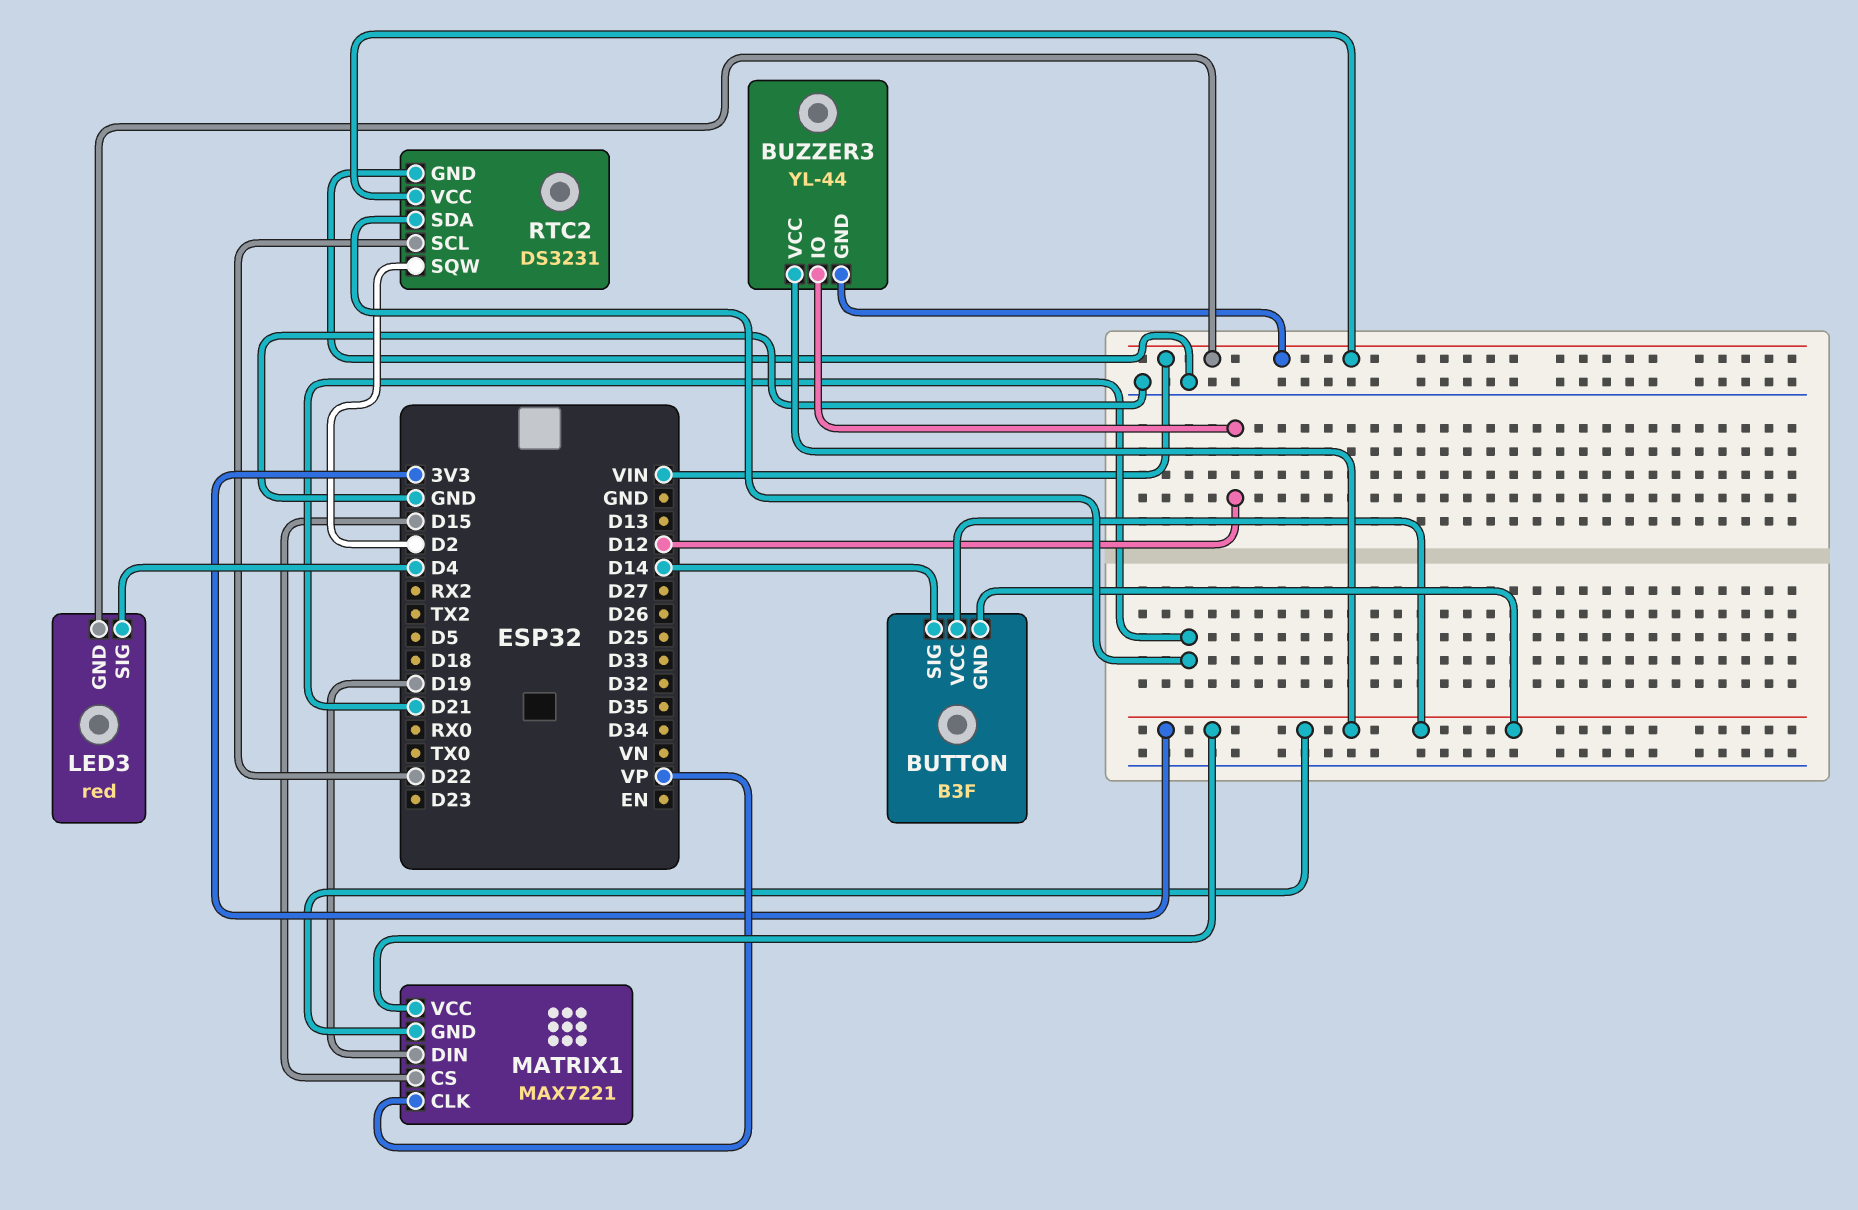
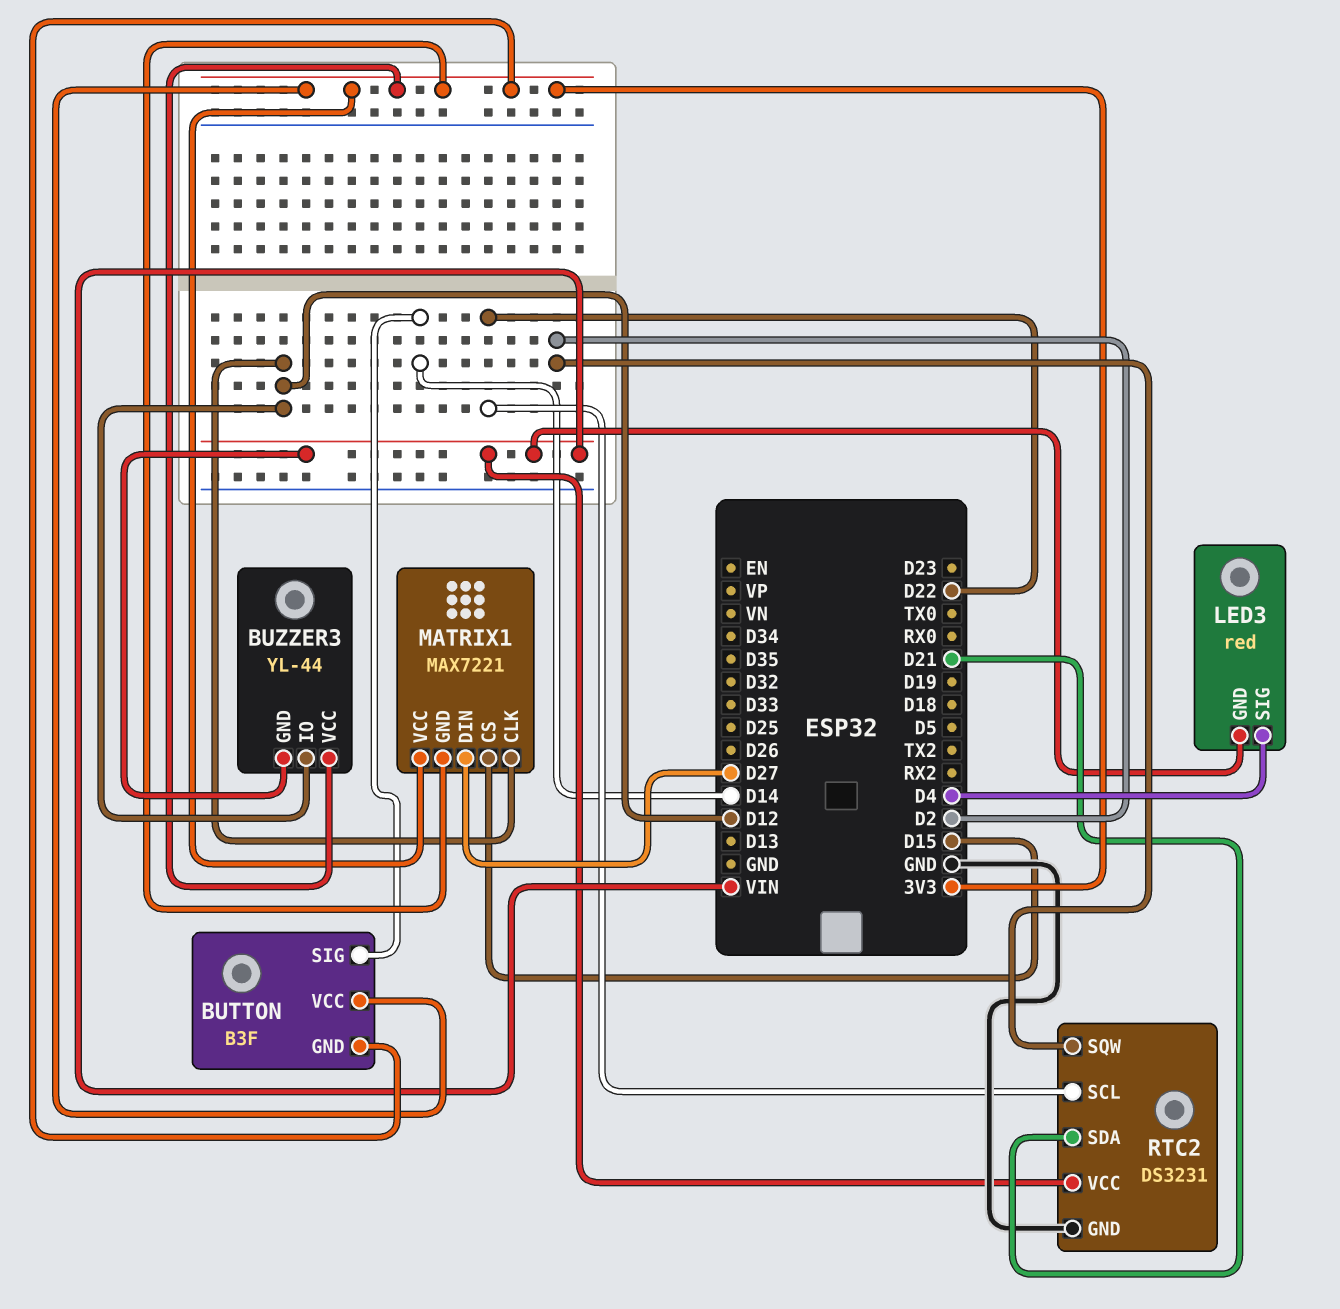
MATRIX1 pin CLK: VP -> D12
MATRIX1 pin DIN: D19 -> D27

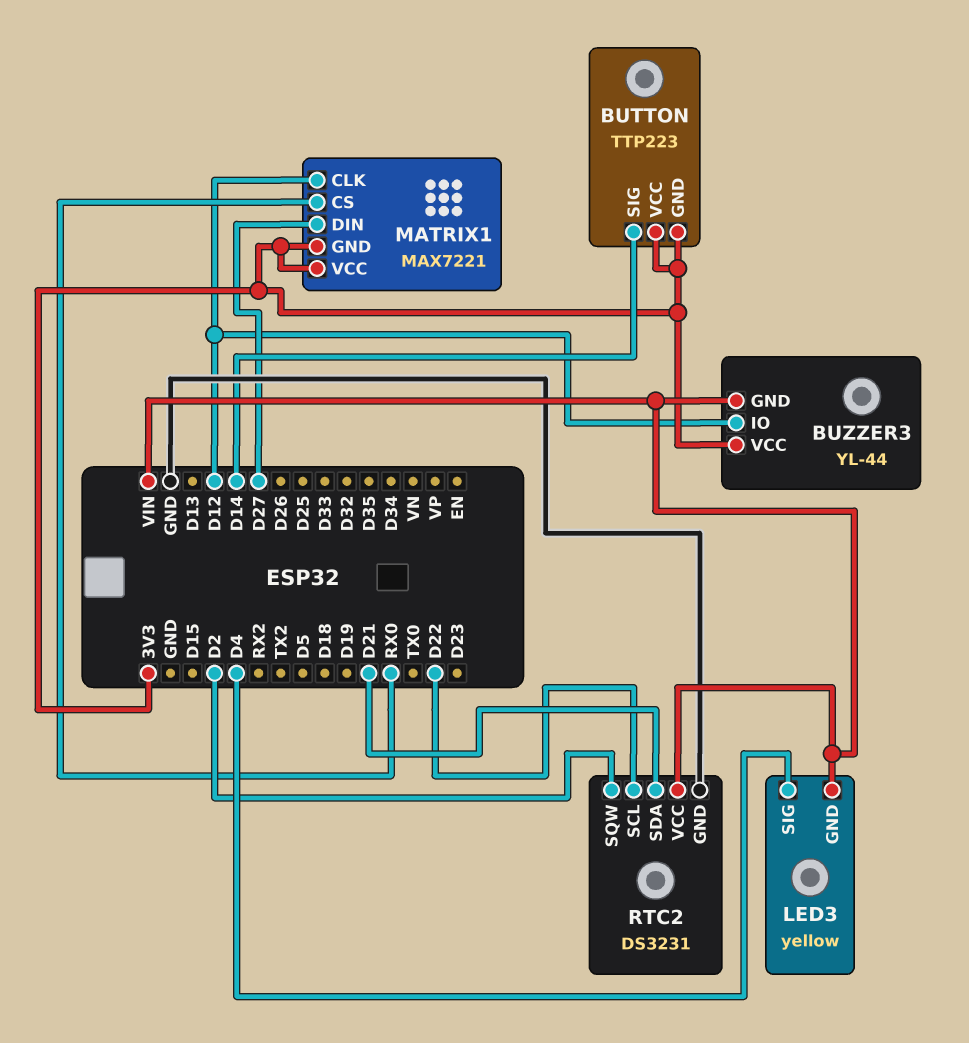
BUTTON: B3F -> TTP223
LED3: red -> yellow
MATRIX1 pin CS: D15 -> RX0

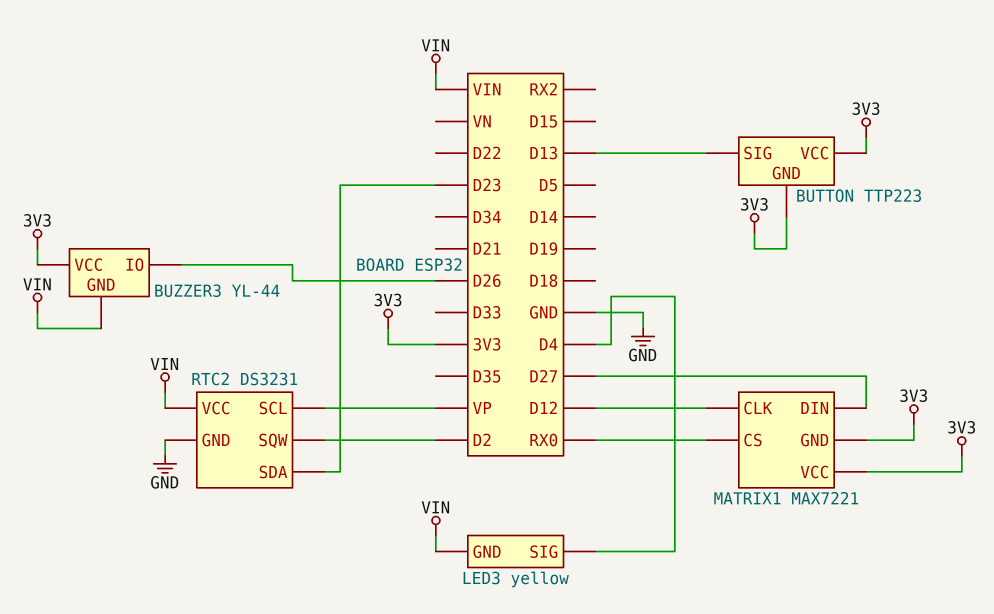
BUTTON pin SIG: D14 -> D13
BUZZER3 pin IO: D12 -> D26
RTC2 pin SCL: D22 -> VP
RTC2 pin SDA: D21 -> D23

